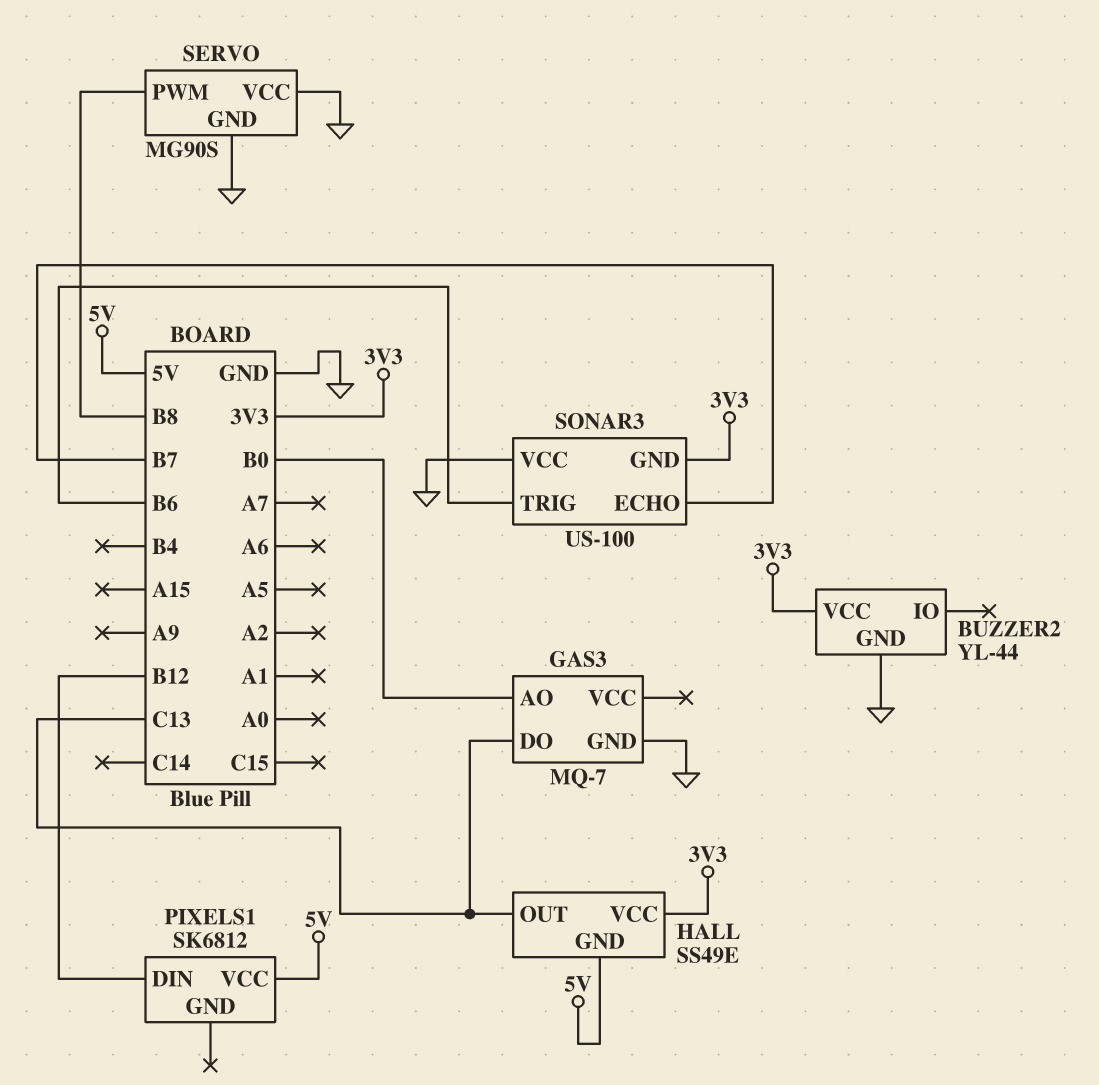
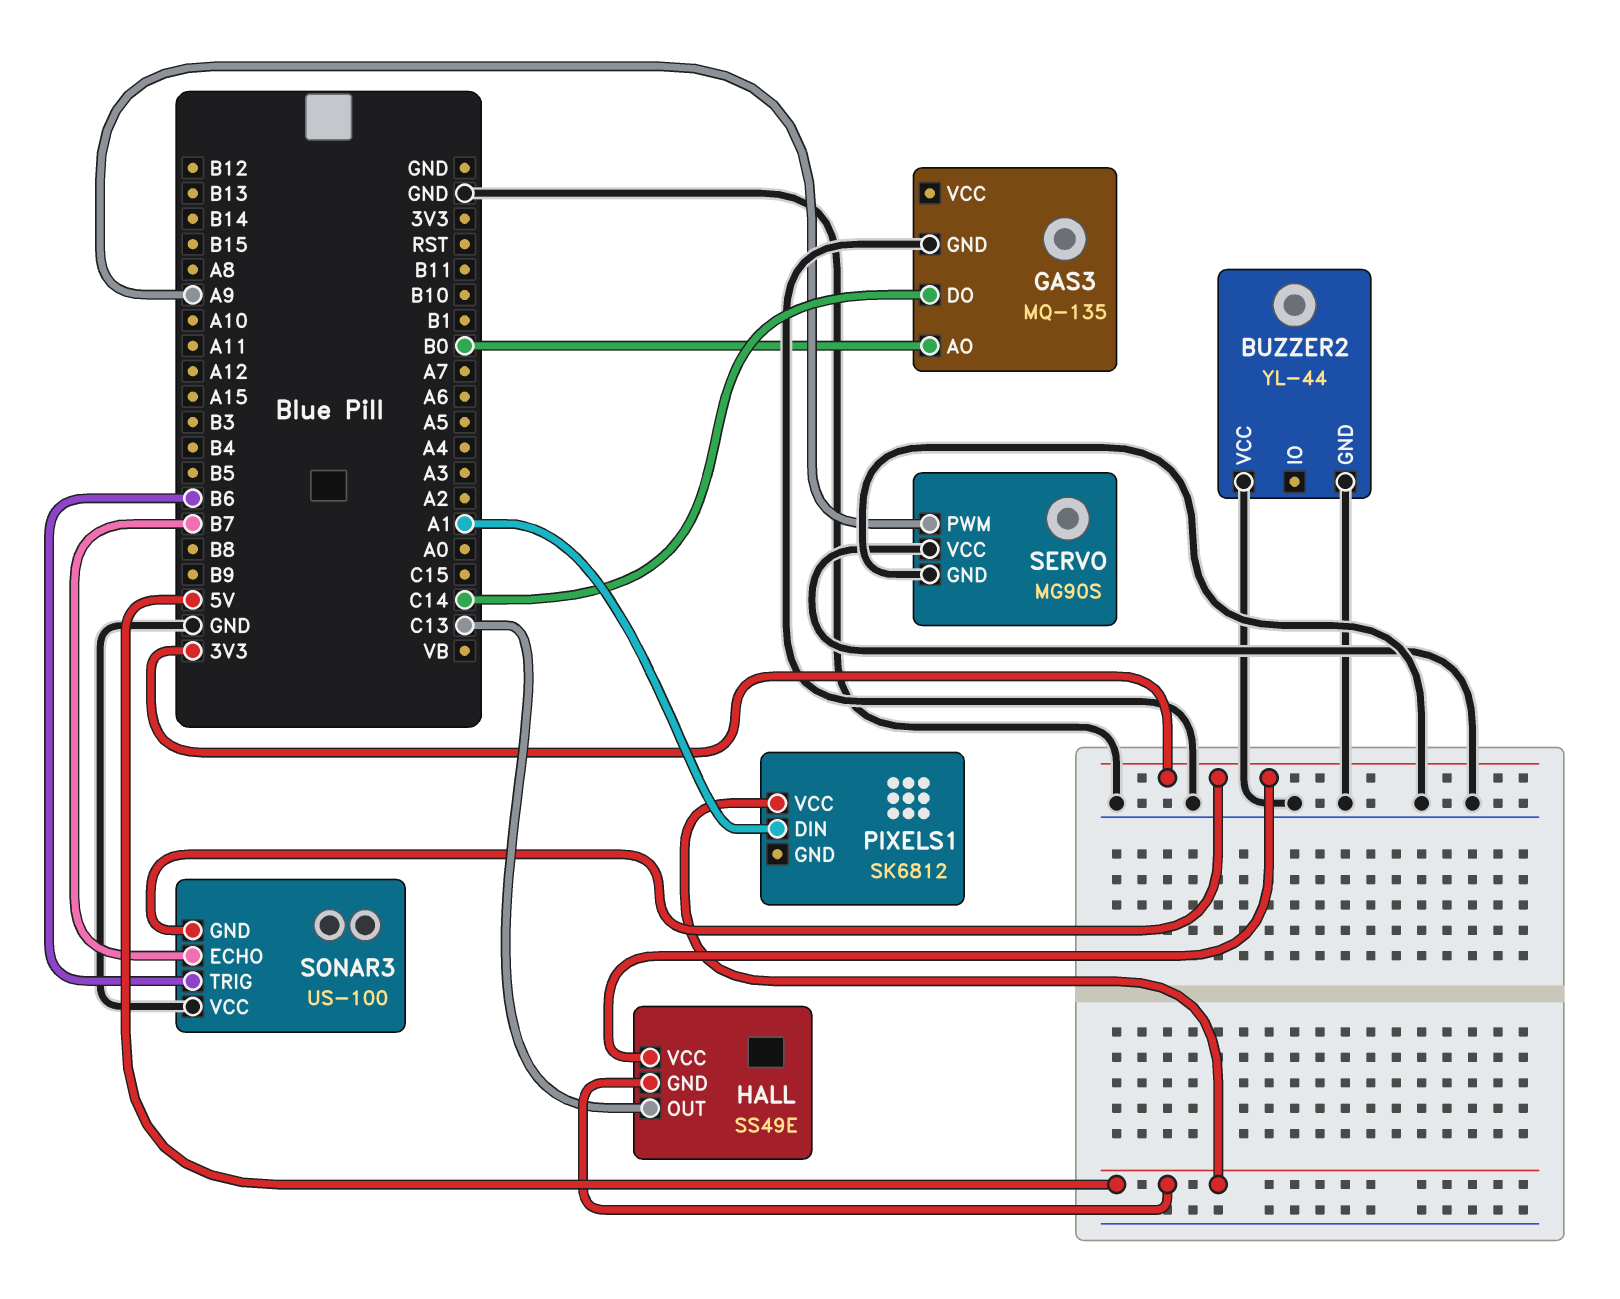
BUZZER2 pin VCC: 3V3 -> GND
GAS3: MQ-7 -> MQ-135
GAS3 pin DO: C13 -> C14
PIXELS1 pin DIN: B12 -> A1
SERVO pin PWM: B8 -> A9

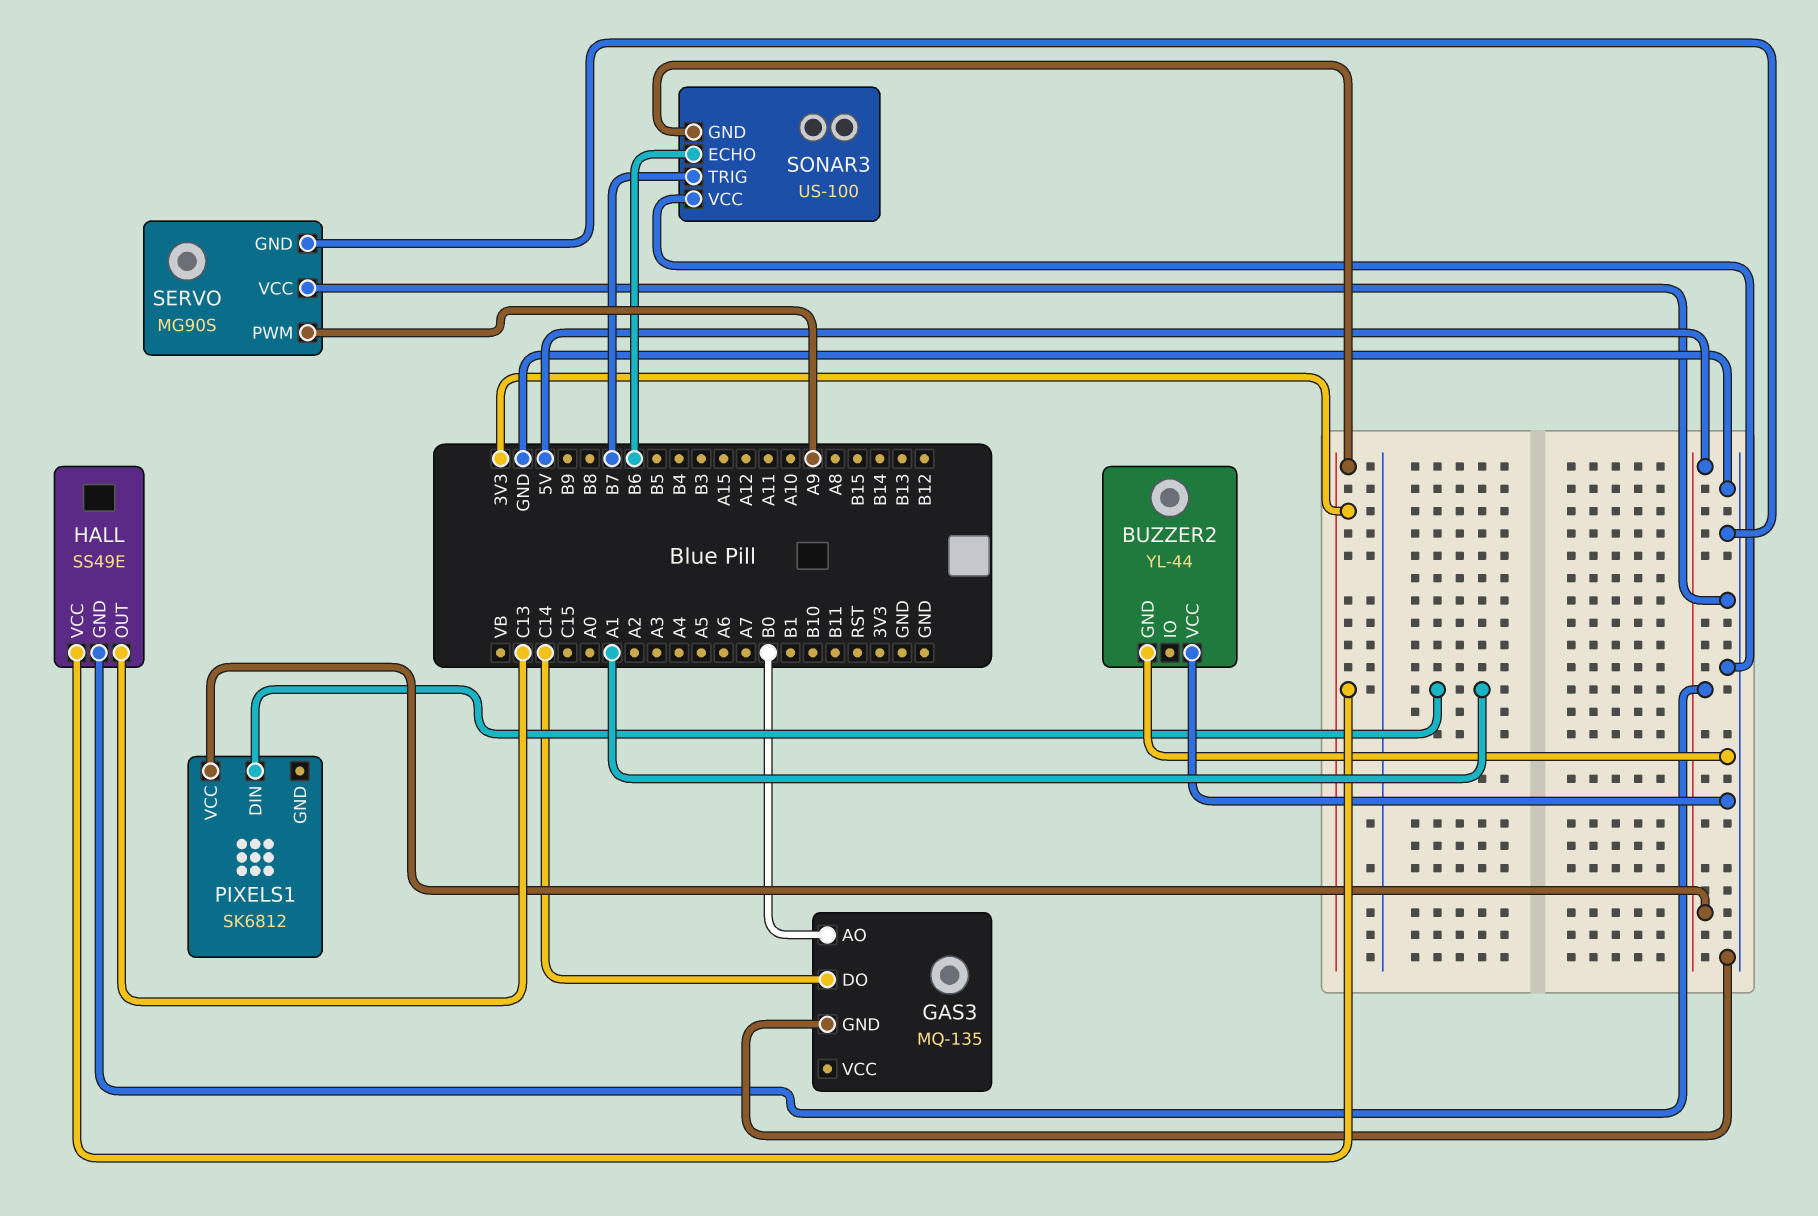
SONAR3 pin ECHO: B7 -> B6
SONAR3 pin TRIG: B6 -> B7

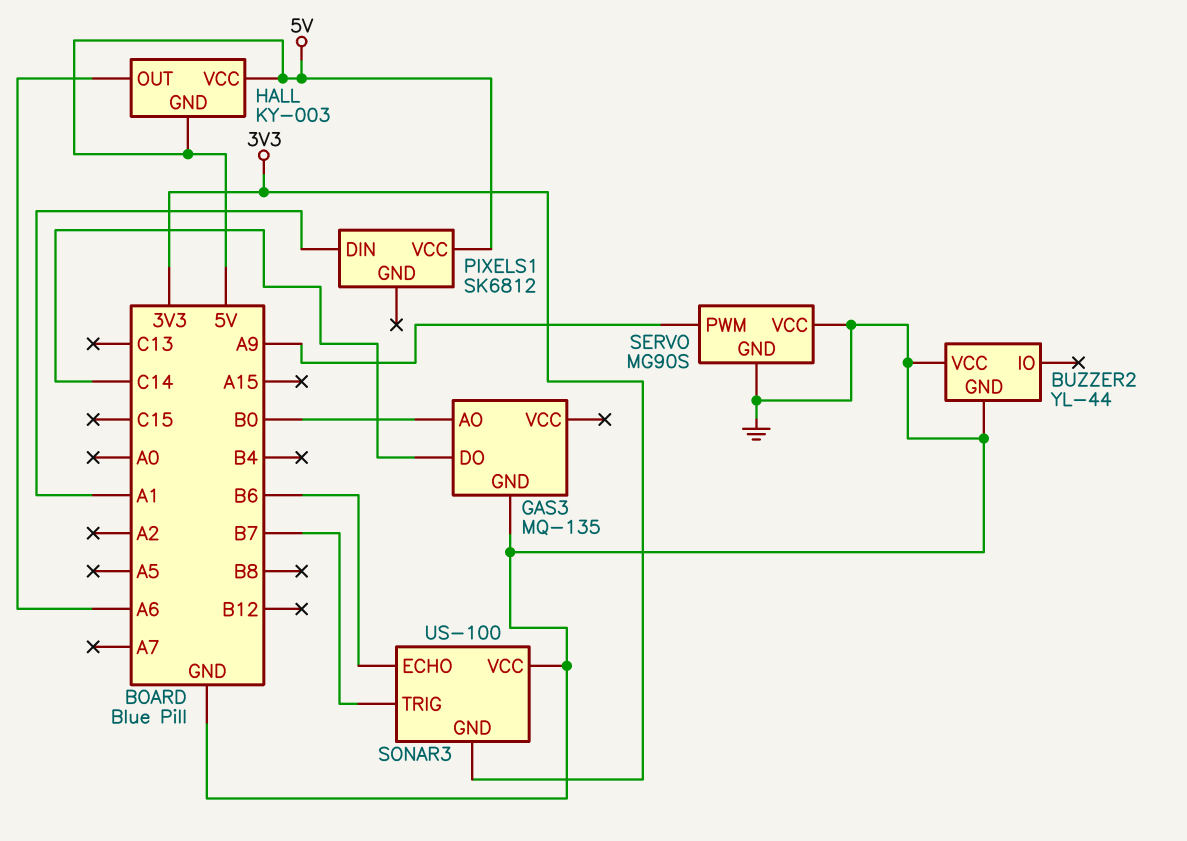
HALL: SS49E -> KY-003
HALL pin OUT: C13 -> A6
HALL pin VCC: 3V3 -> 5V

